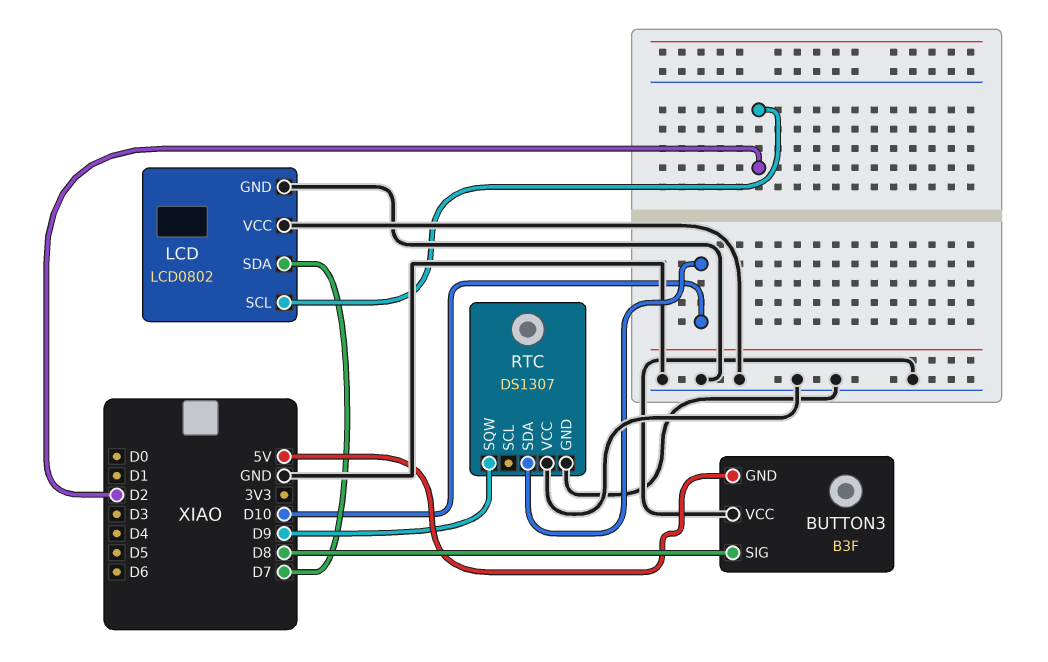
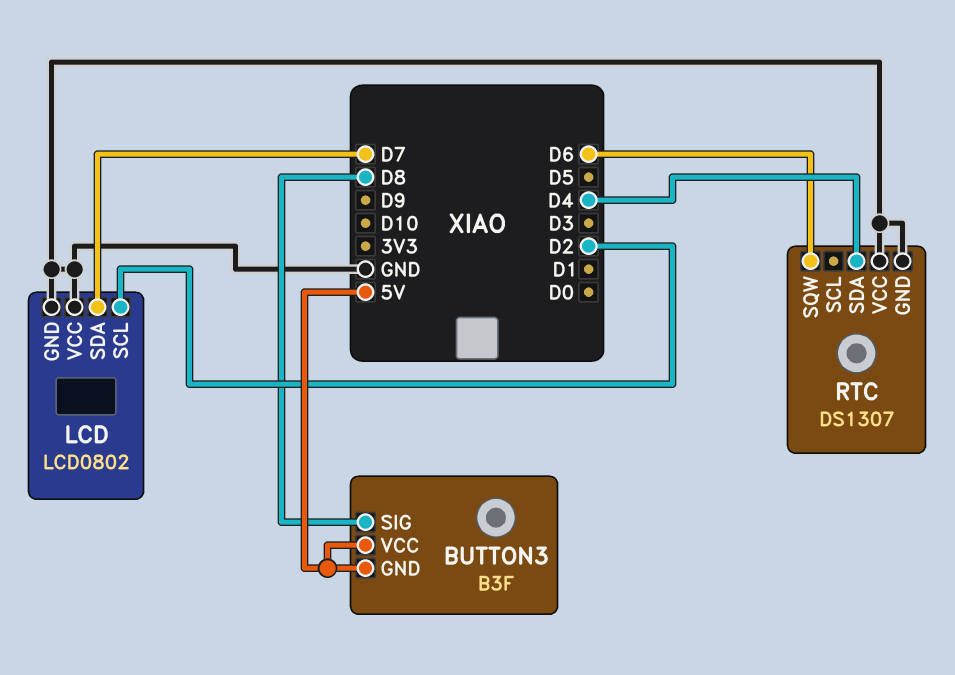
BUTTON3 pin VCC: GND -> 5V
RTC pin SDA: D10 -> D4
RTC pin SQW: D9 -> D6

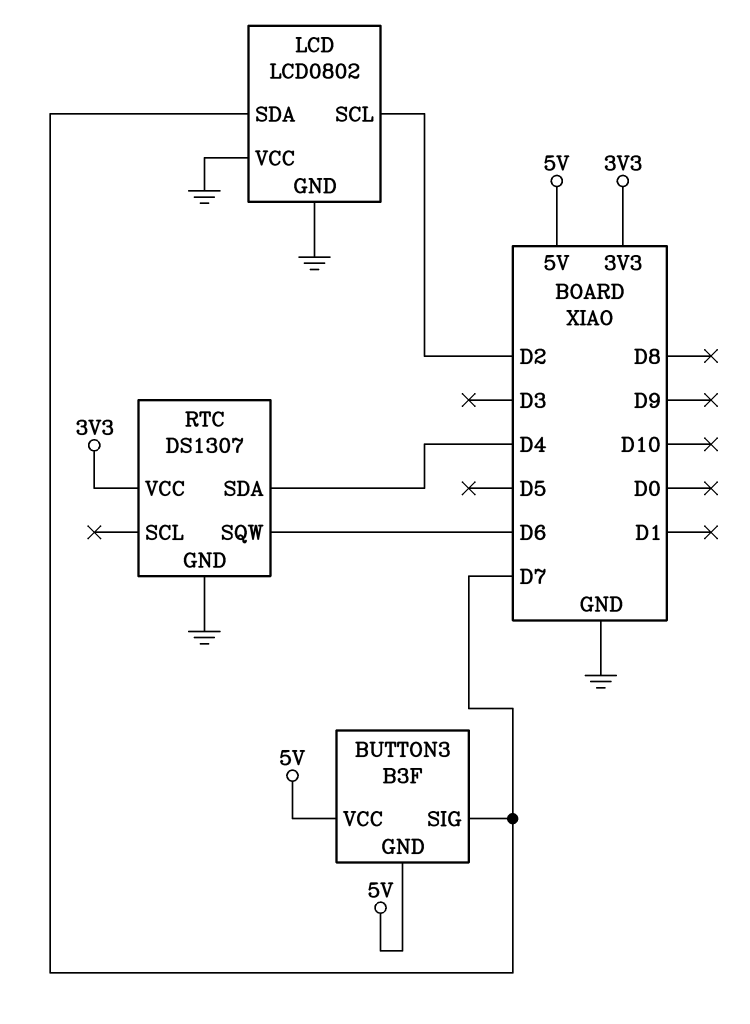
BUTTON3 pin SIG: D8 -> D7
RTC pin VCC: GND -> 3V3

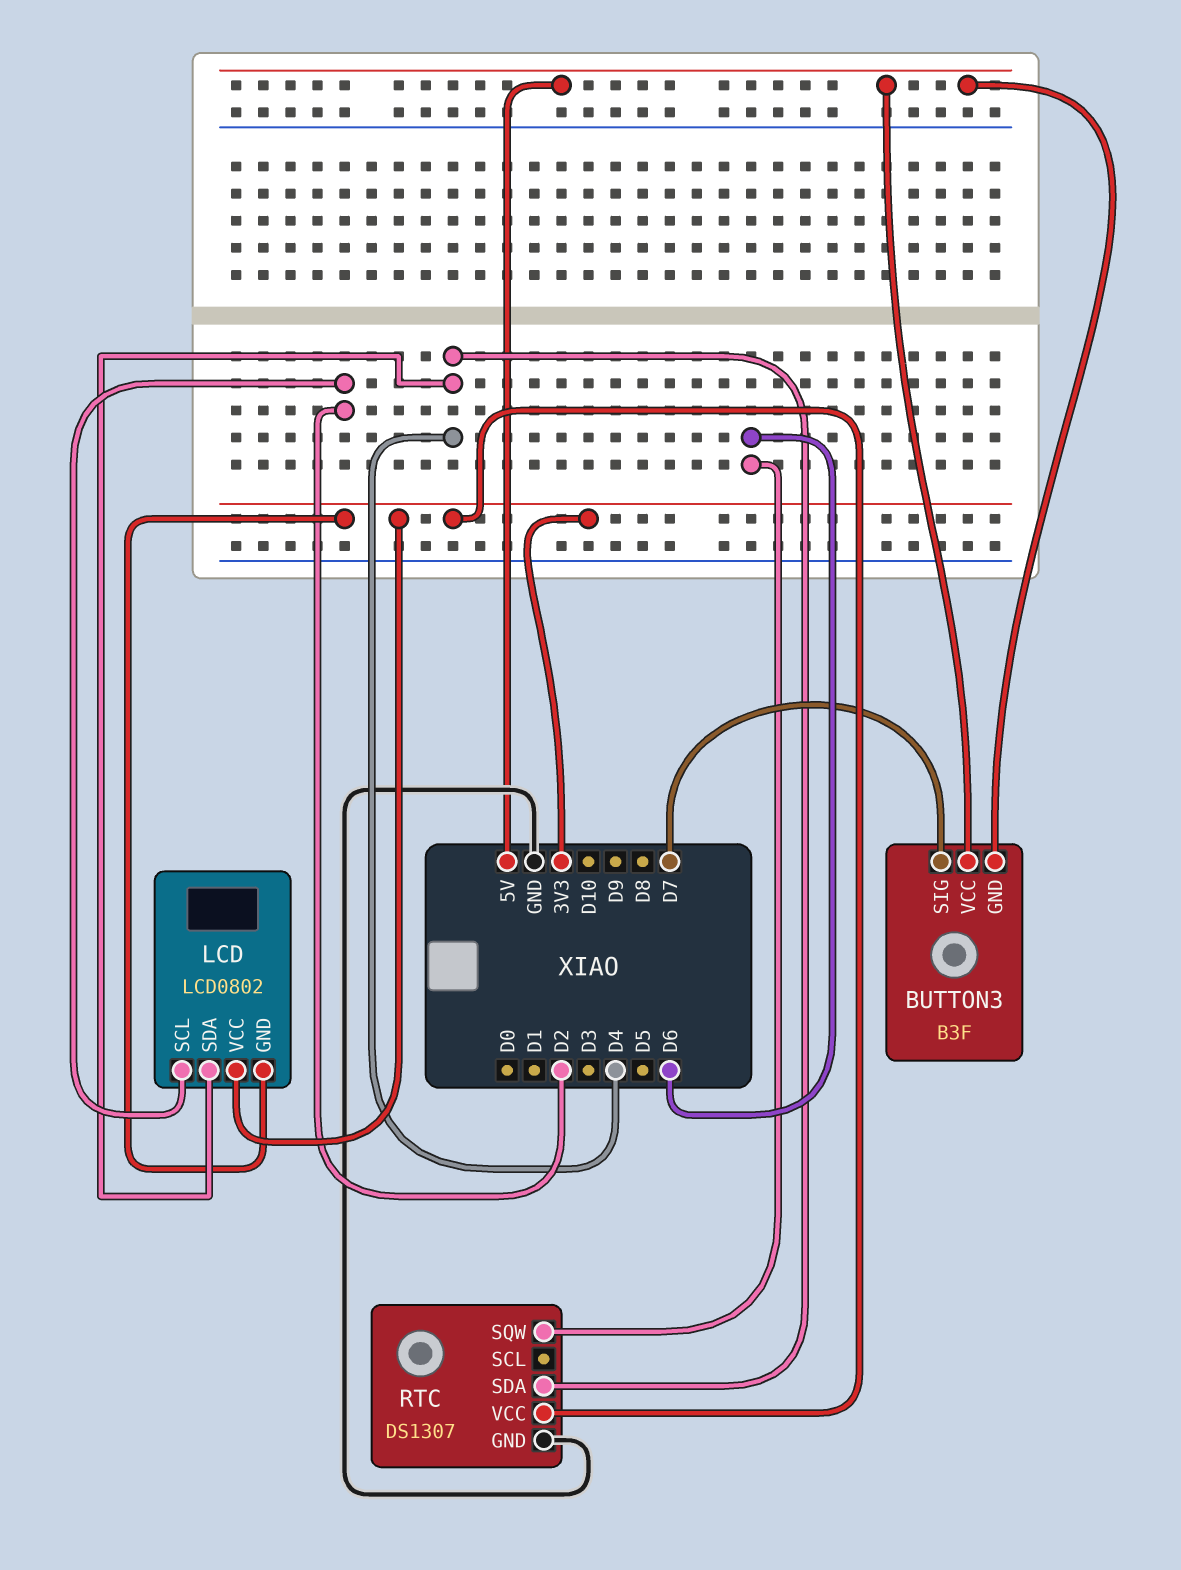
LCD pin GND: GND -> 3V3
LCD pin SDA: D7 -> D4
LCD pin VCC: GND -> 3V3

